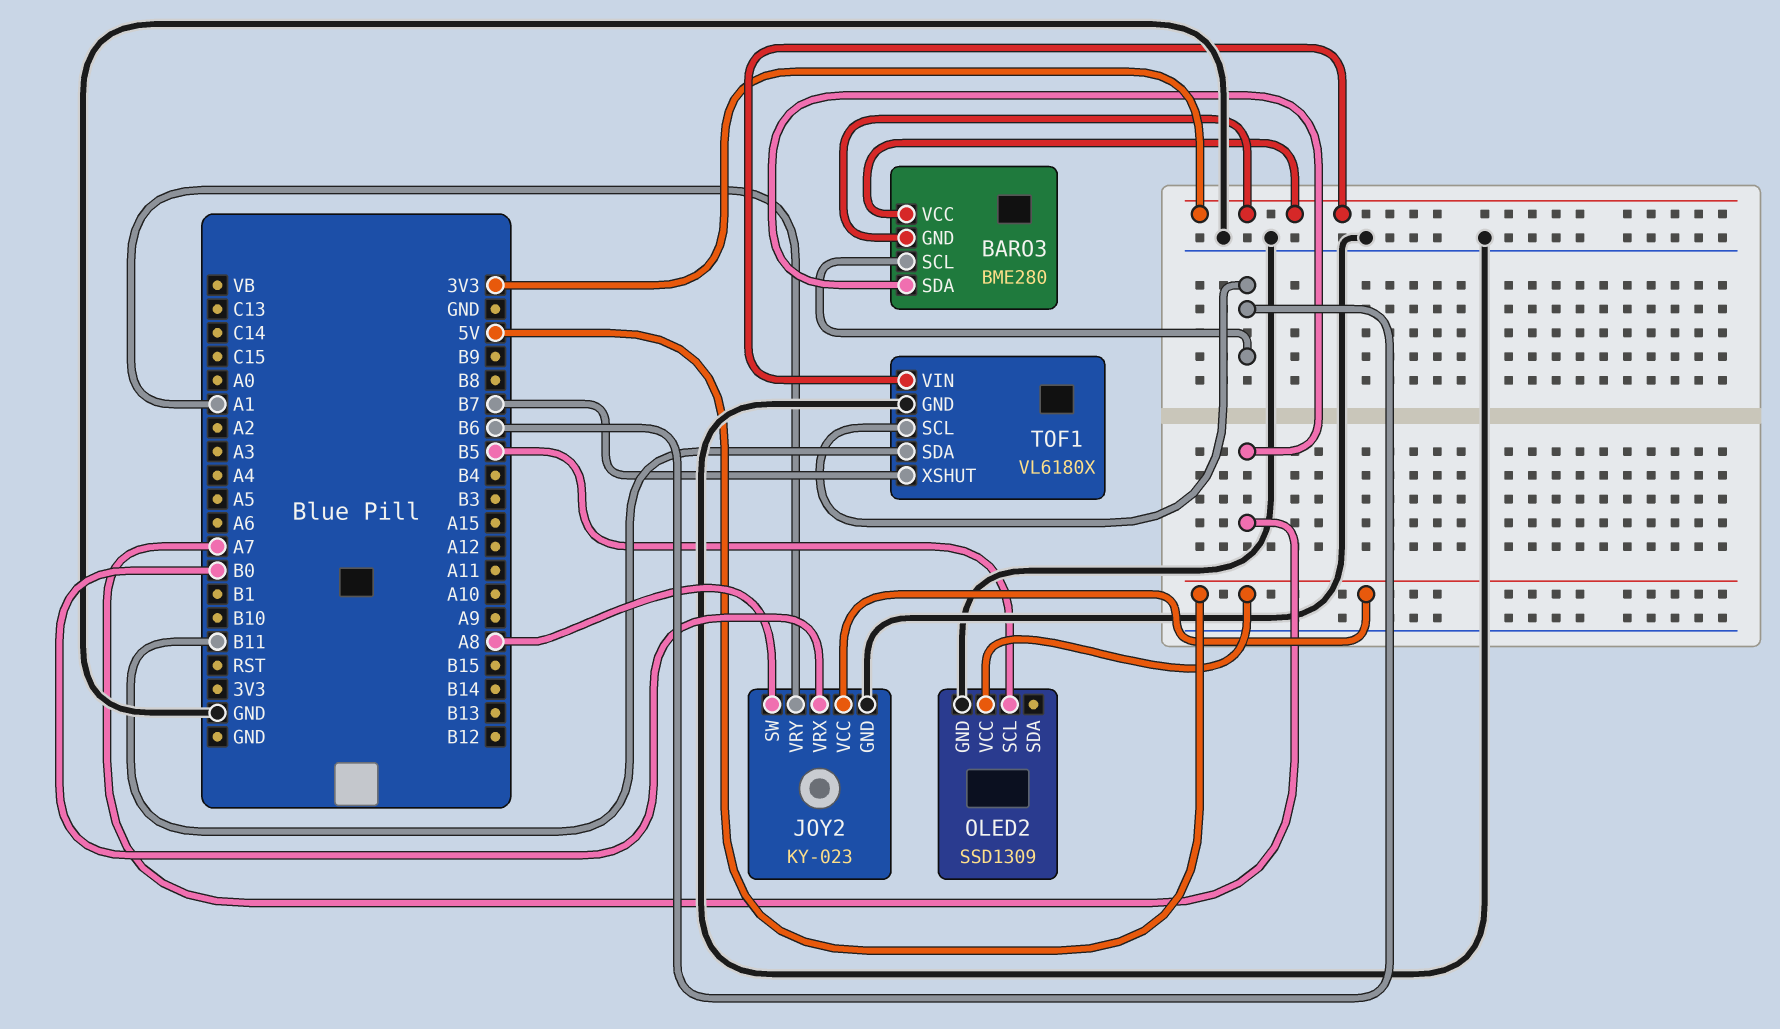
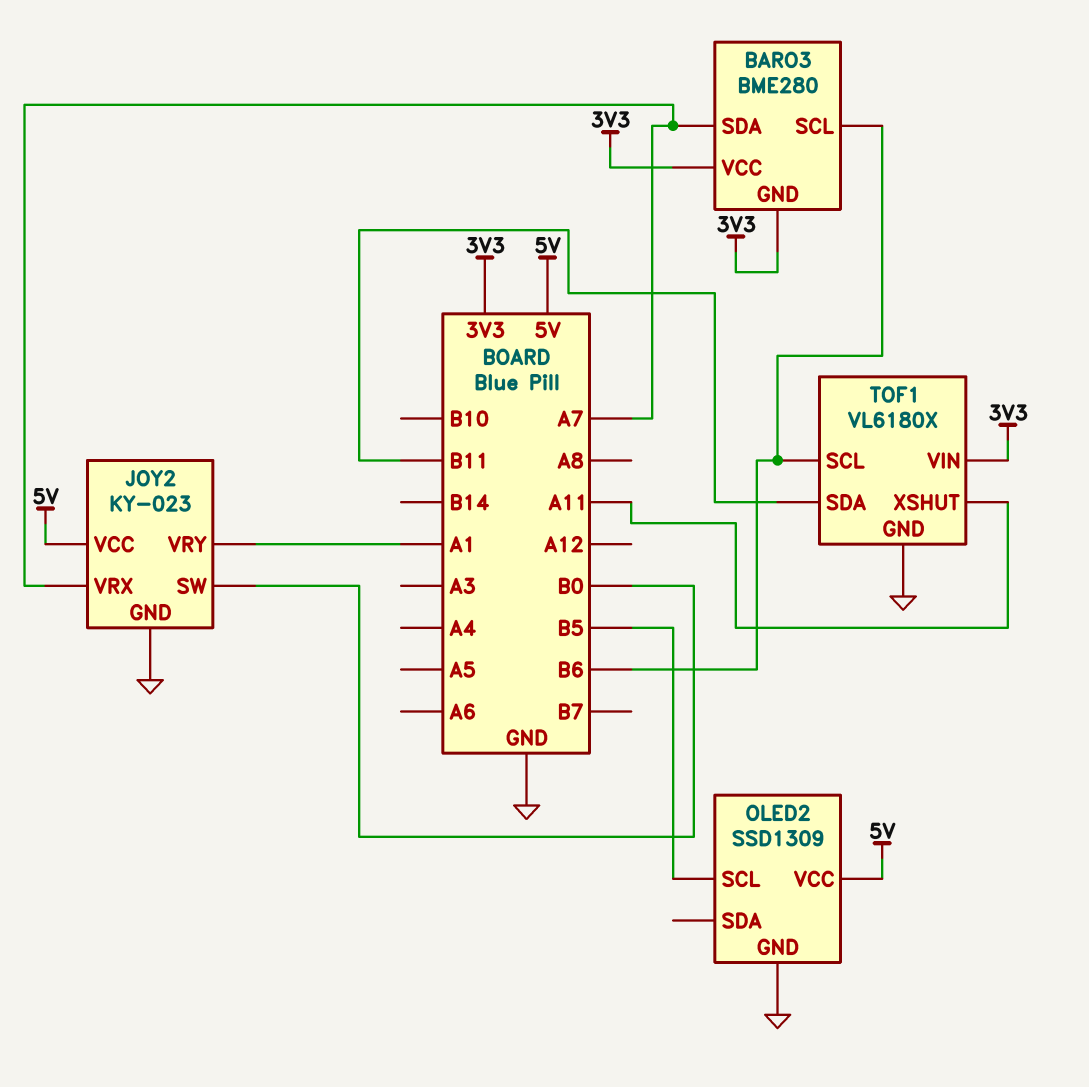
JOY2 pin SW: A8 -> B0
JOY2 pin VRX: B0 -> A7
TOF1 pin XSHUT: B7 -> A11

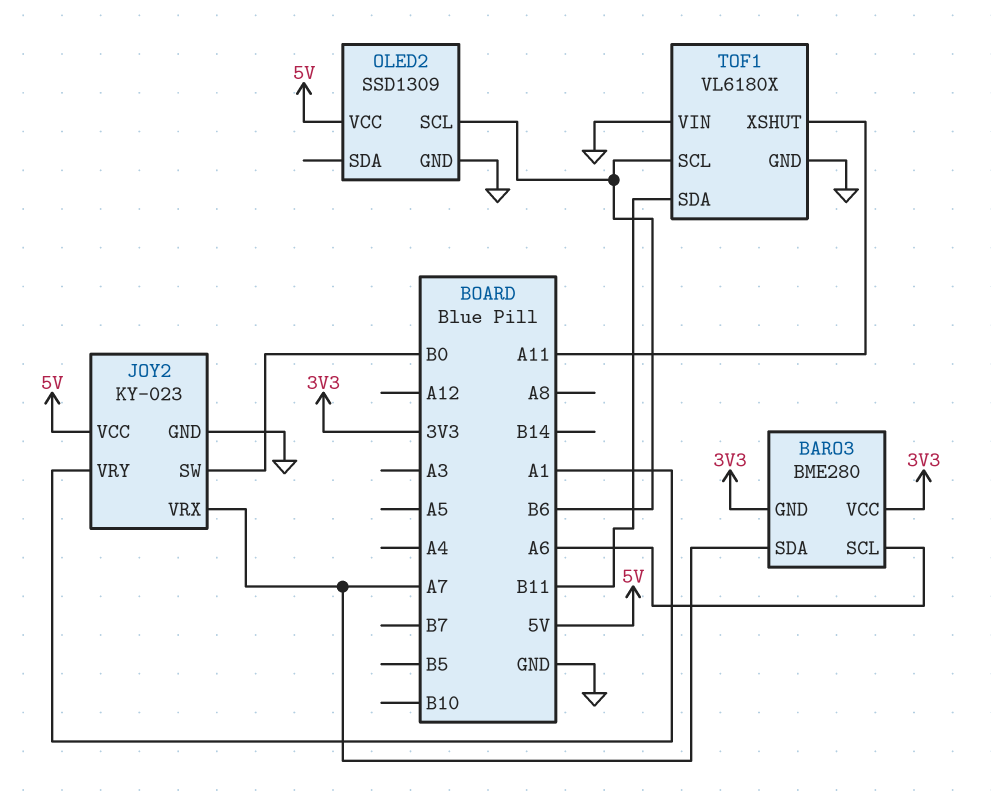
BARO3 pin SCL: B6 -> A6
OLED2 pin SCL: B5 -> B6
TOF1 pin VIN: 3V3 -> GND

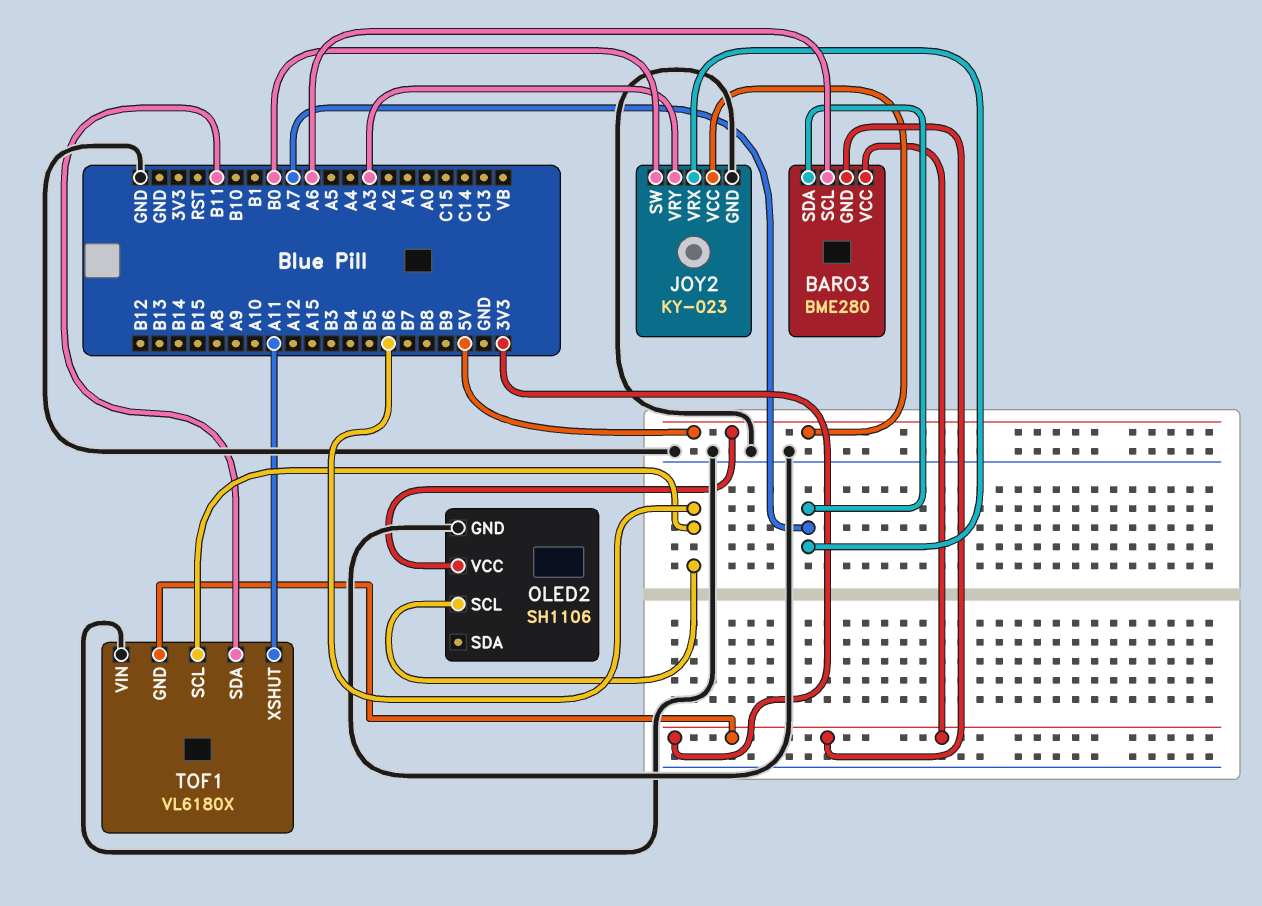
JOY2 pin VRY: A1 -> A3
OLED2: SSD1309 -> SH1106
TOF1 pin GND: GND -> 3V3

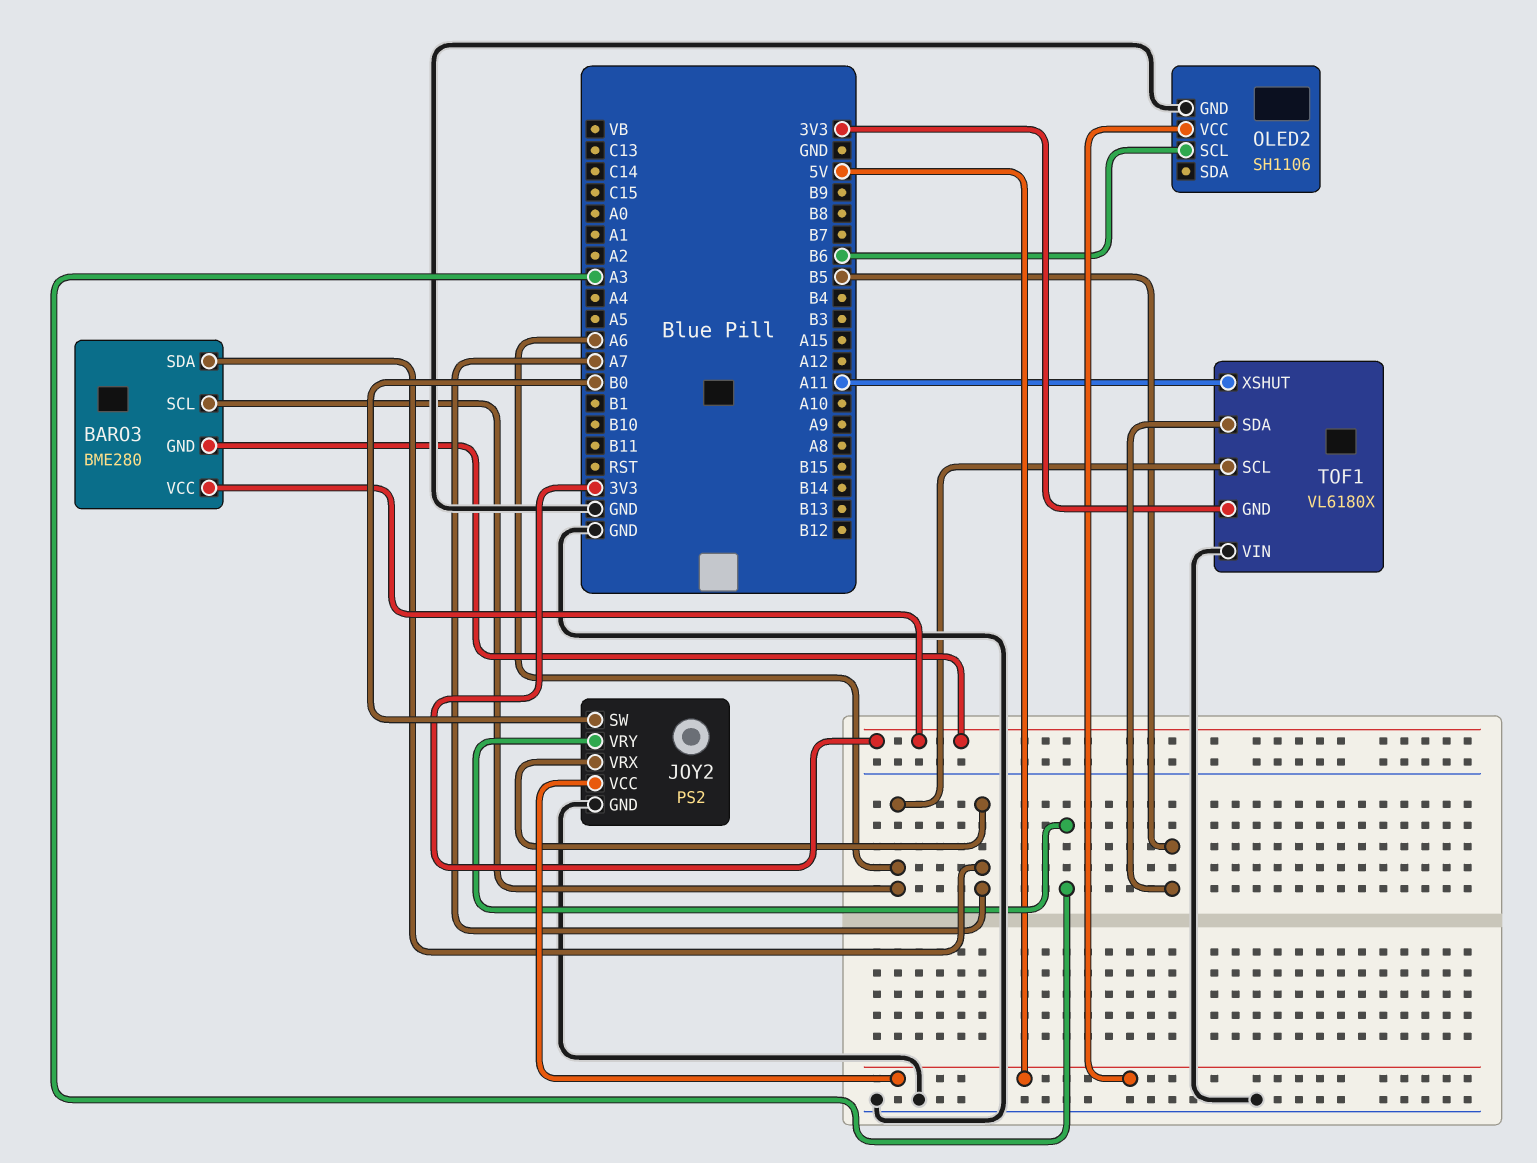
JOY2: KY-023 -> PS2
TOF1 pin SCL: B6 -> A6
TOF1 pin SDA: B11 -> B5

